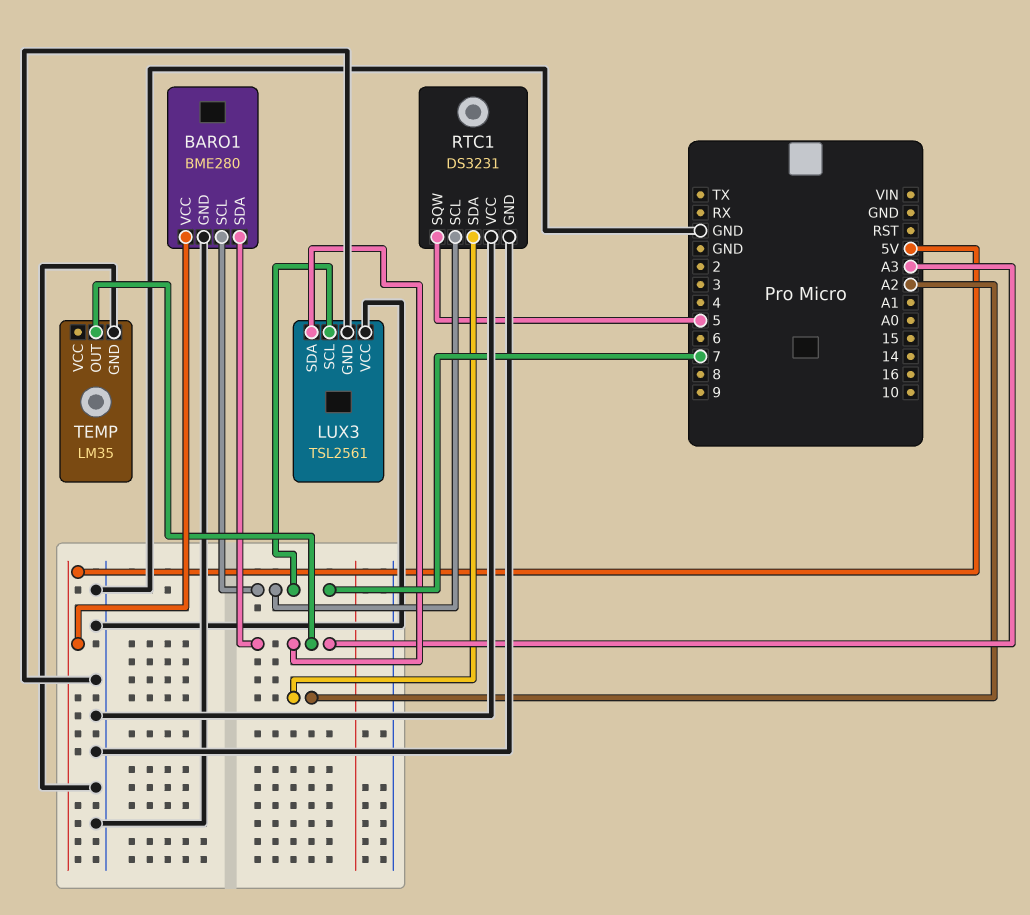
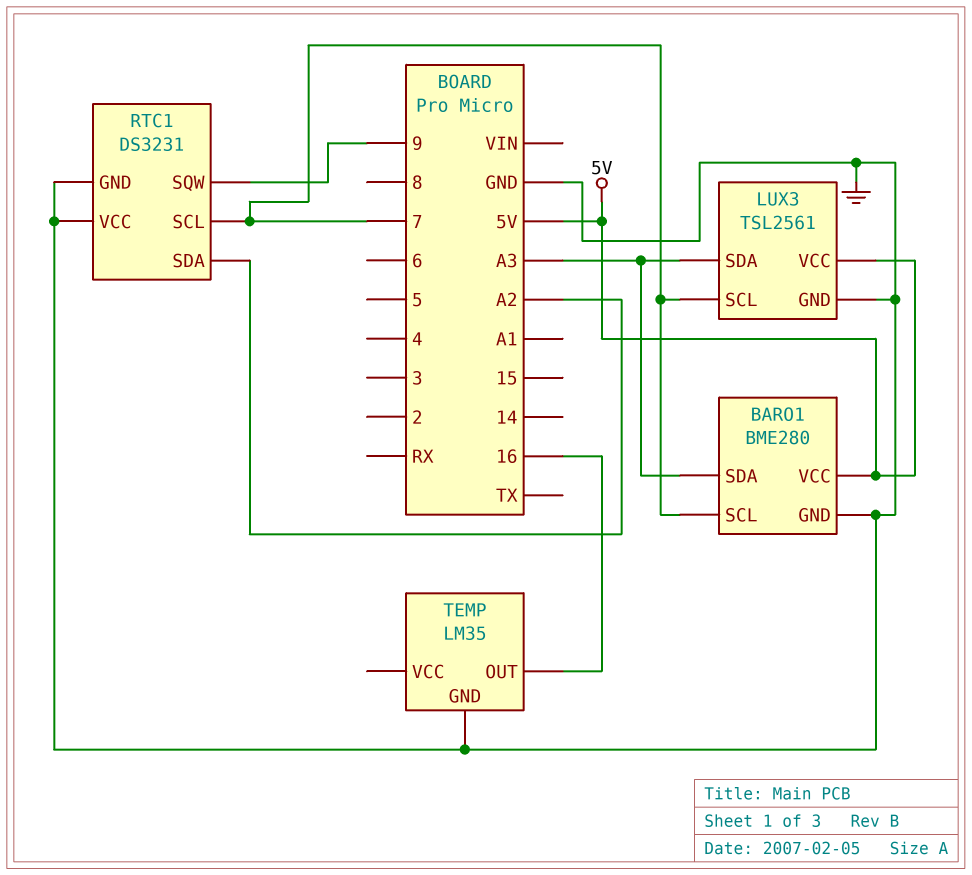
LUX3 pin VCC: GND -> 5V
RTC1 pin SQW: 5 -> 9
TEMP pin OUT: A3 -> 16

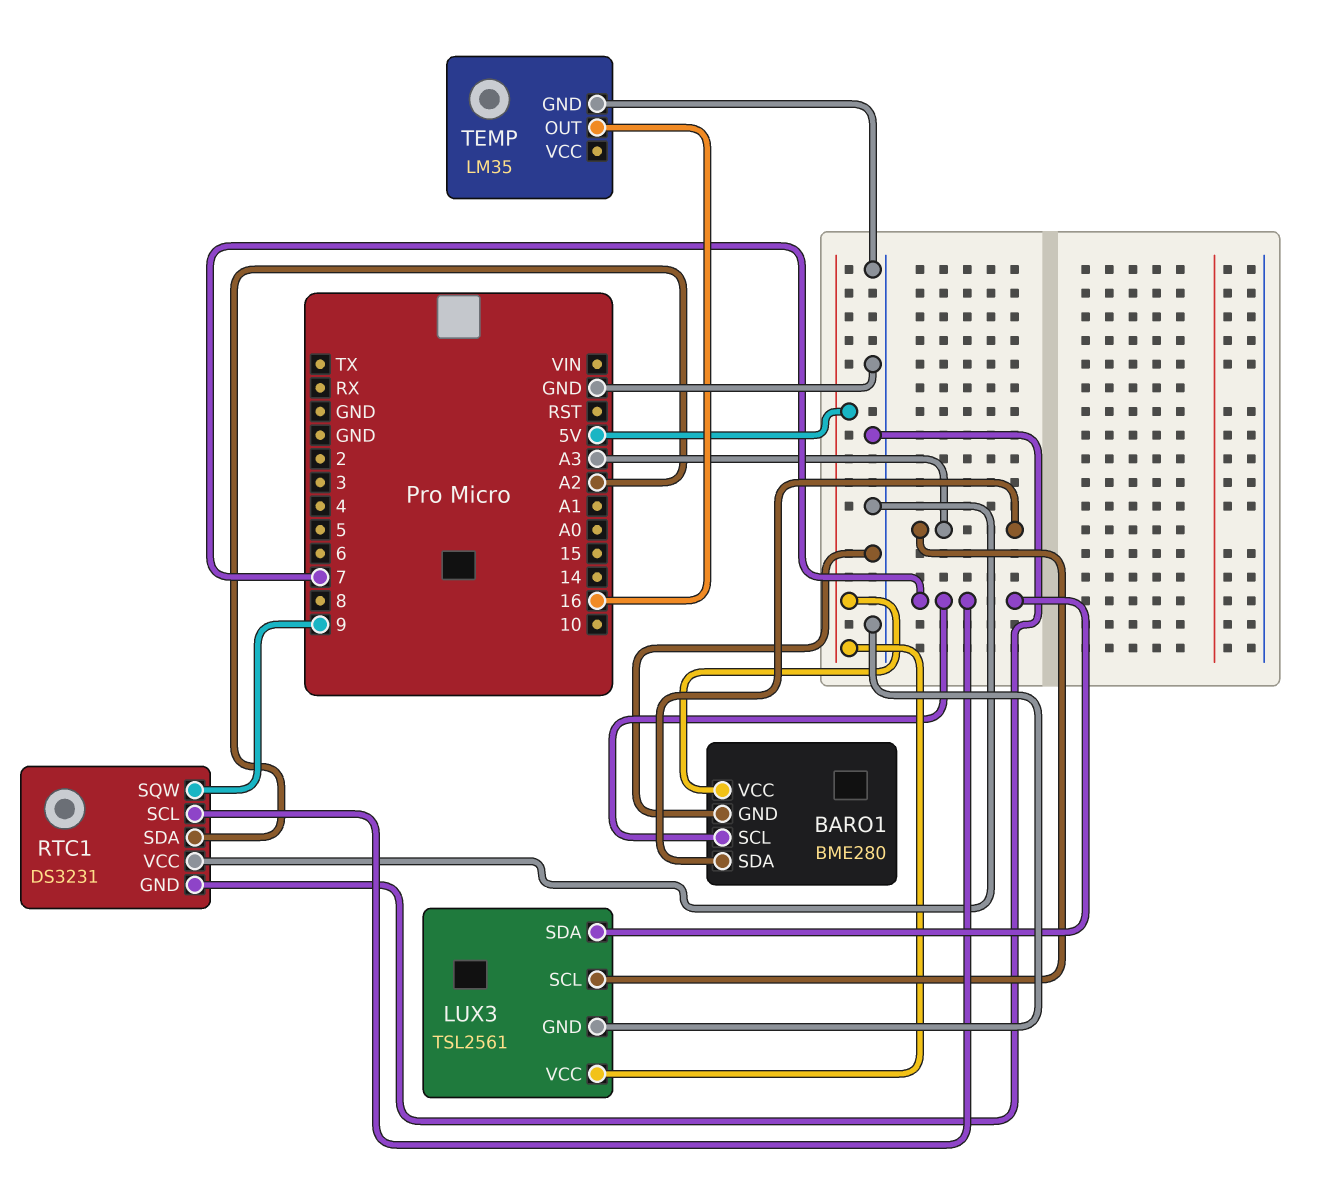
LUX3 pin SCL: 7 -> A3
LUX3 pin SDA: A3 -> 7

